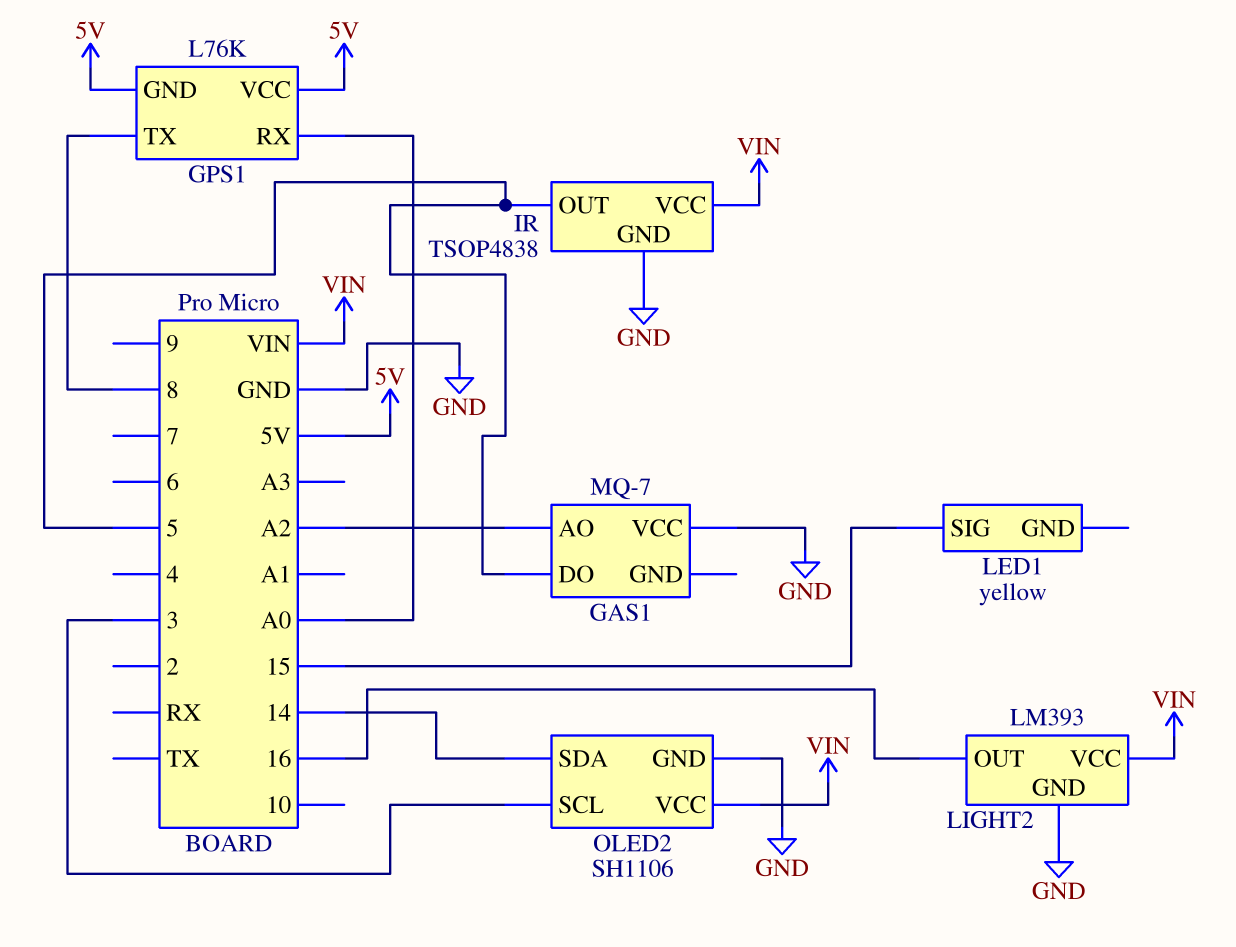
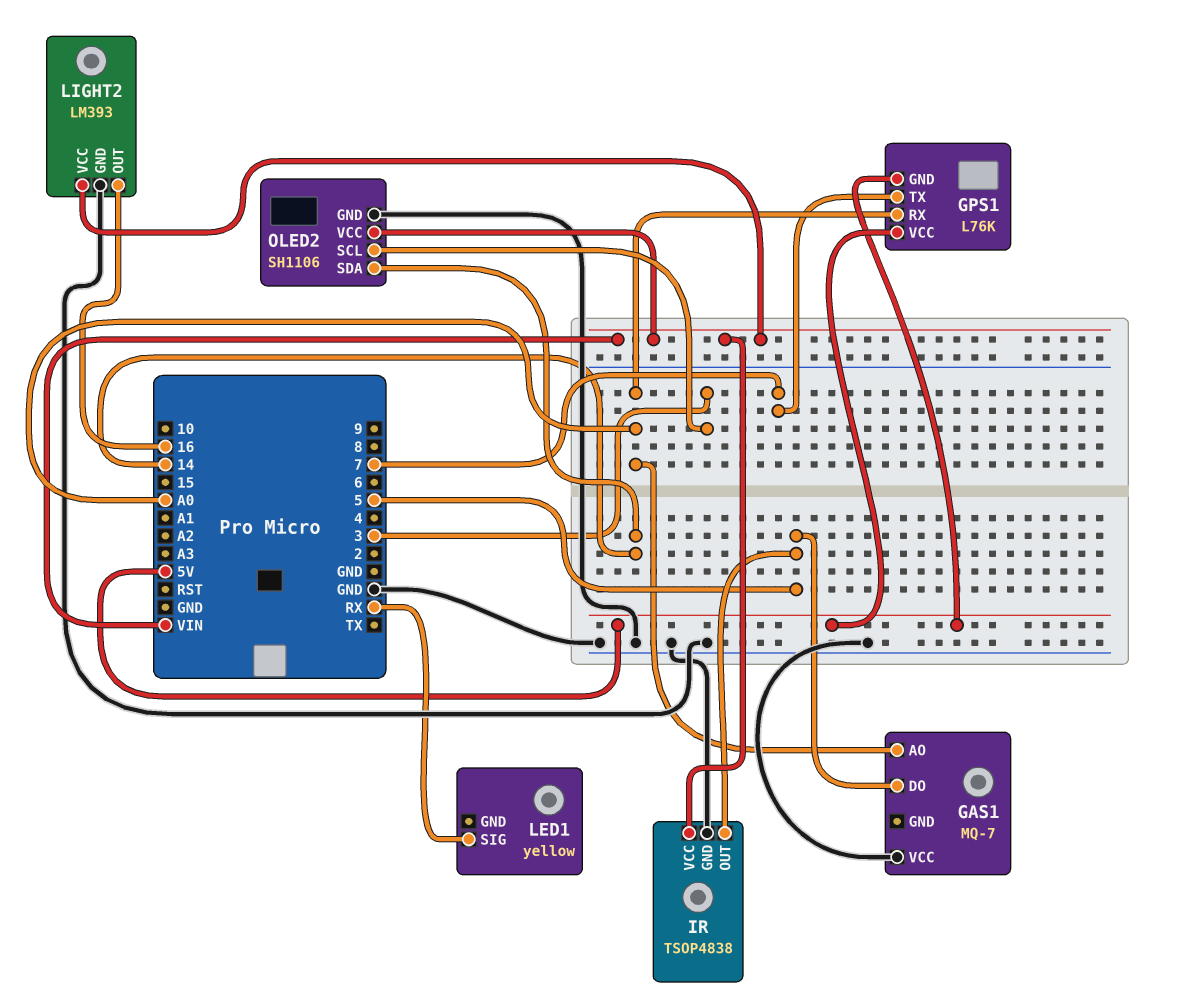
GAS1 pin AO: A2 -> A0
GPS1 pin TX: 8 -> 7
LED1 pin SIG: 15 -> RX

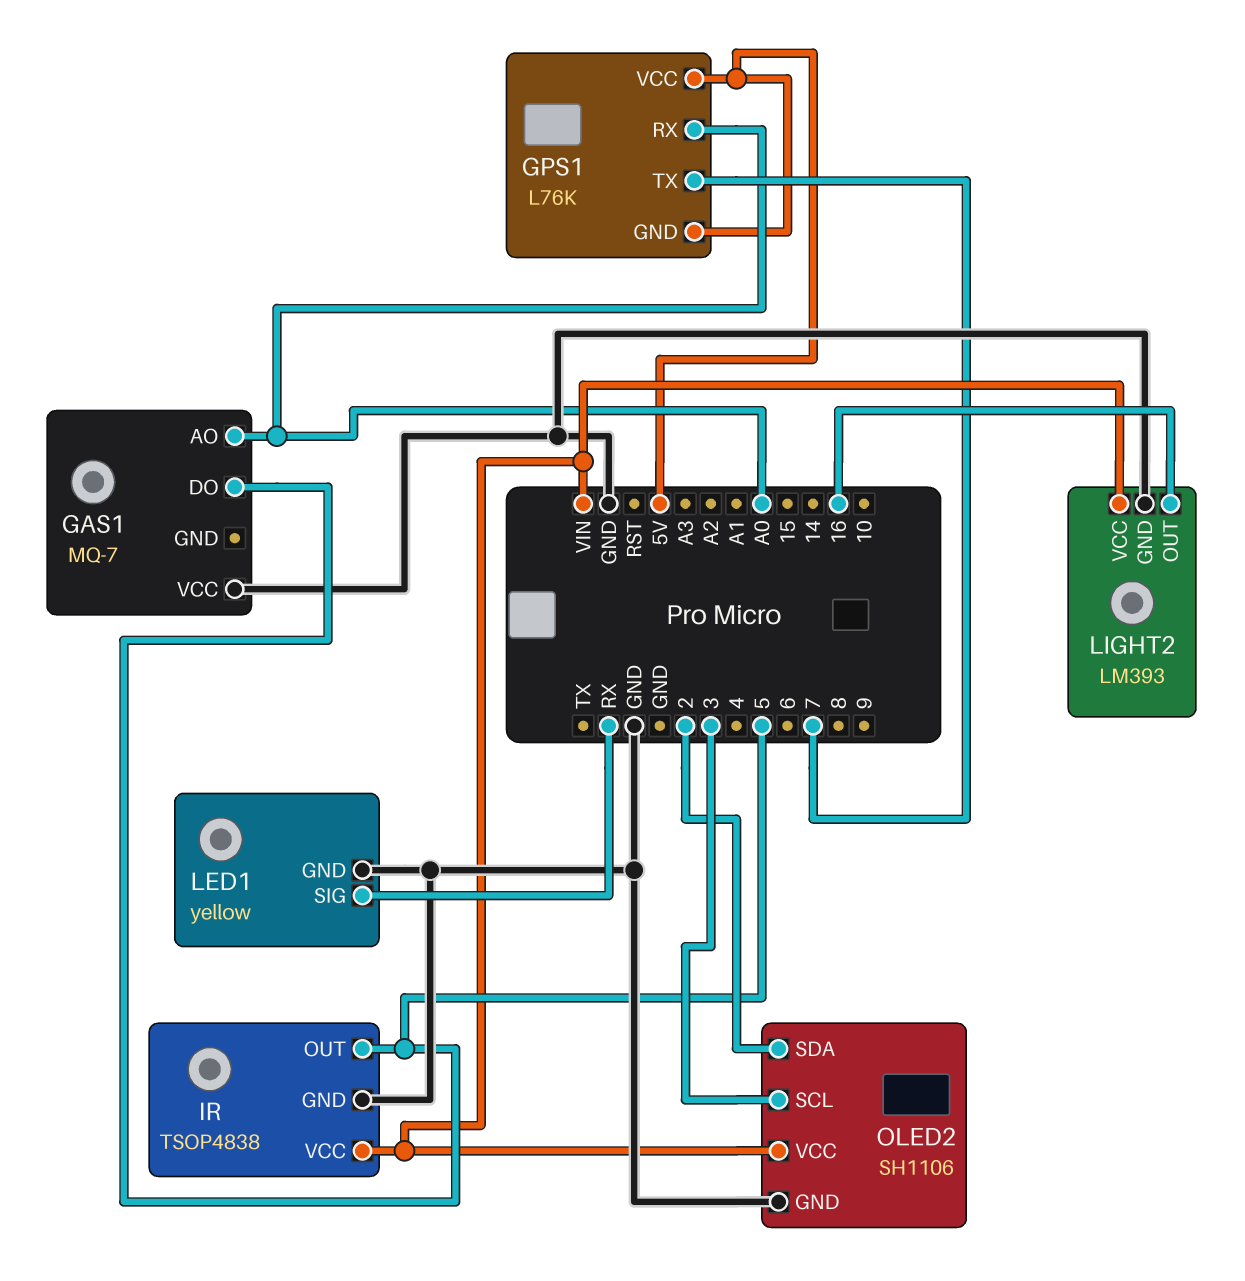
LED1 pin GND: none -> GND
OLED2 pin SDA: 14 -> 2

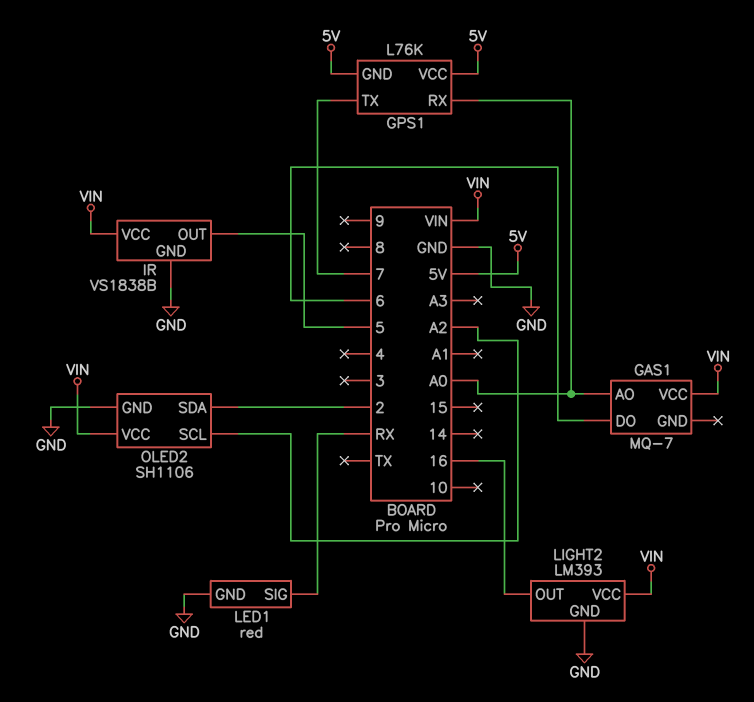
GAS1 pin DO: 5 -> 6
GAS1 pin VCC: GND -> VIN
IR: TSOP4838 -> VS1838B
LED1: yellow -> red
OLED2 pin SCL: 3 -> A2

